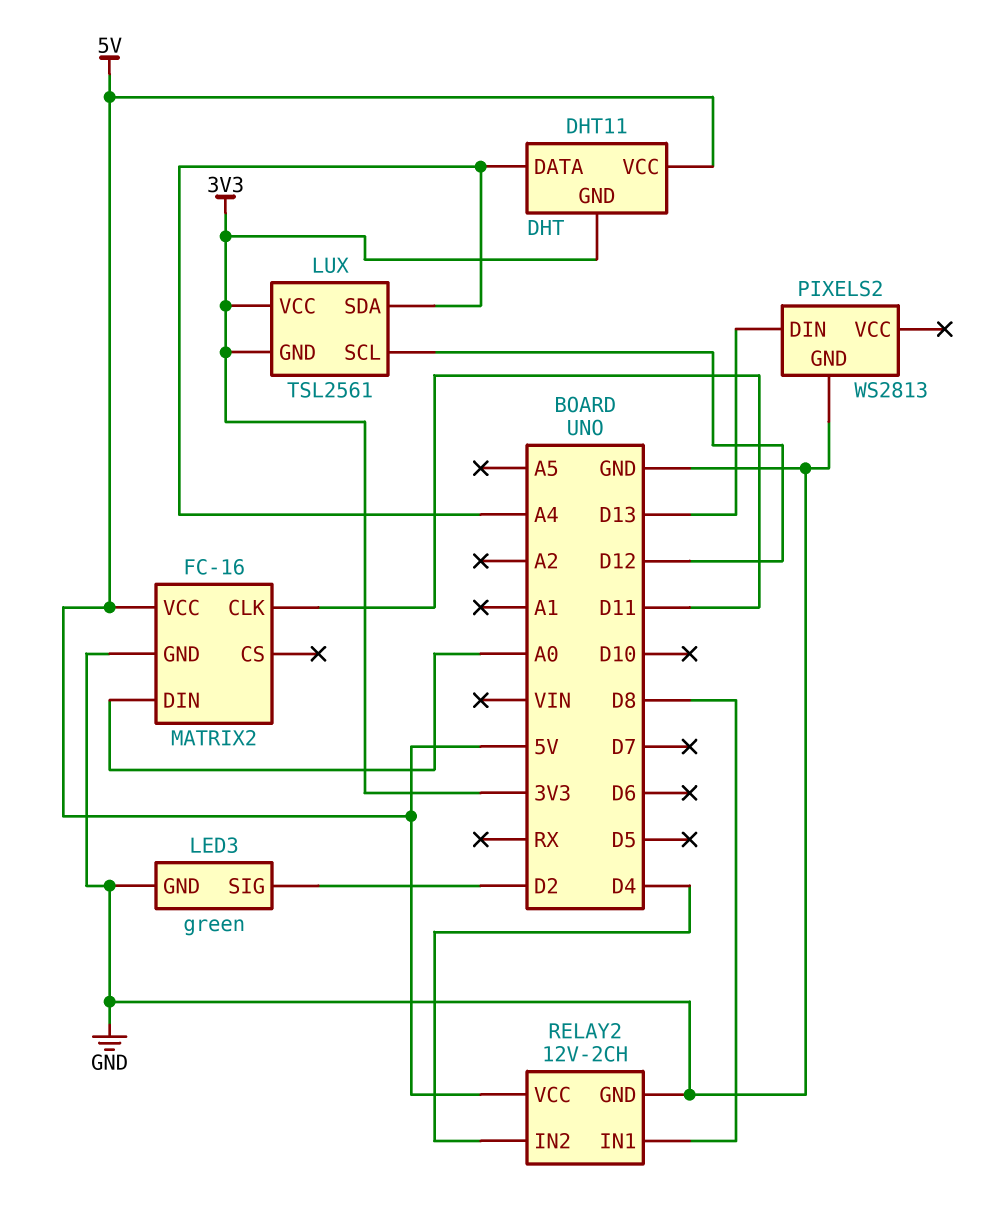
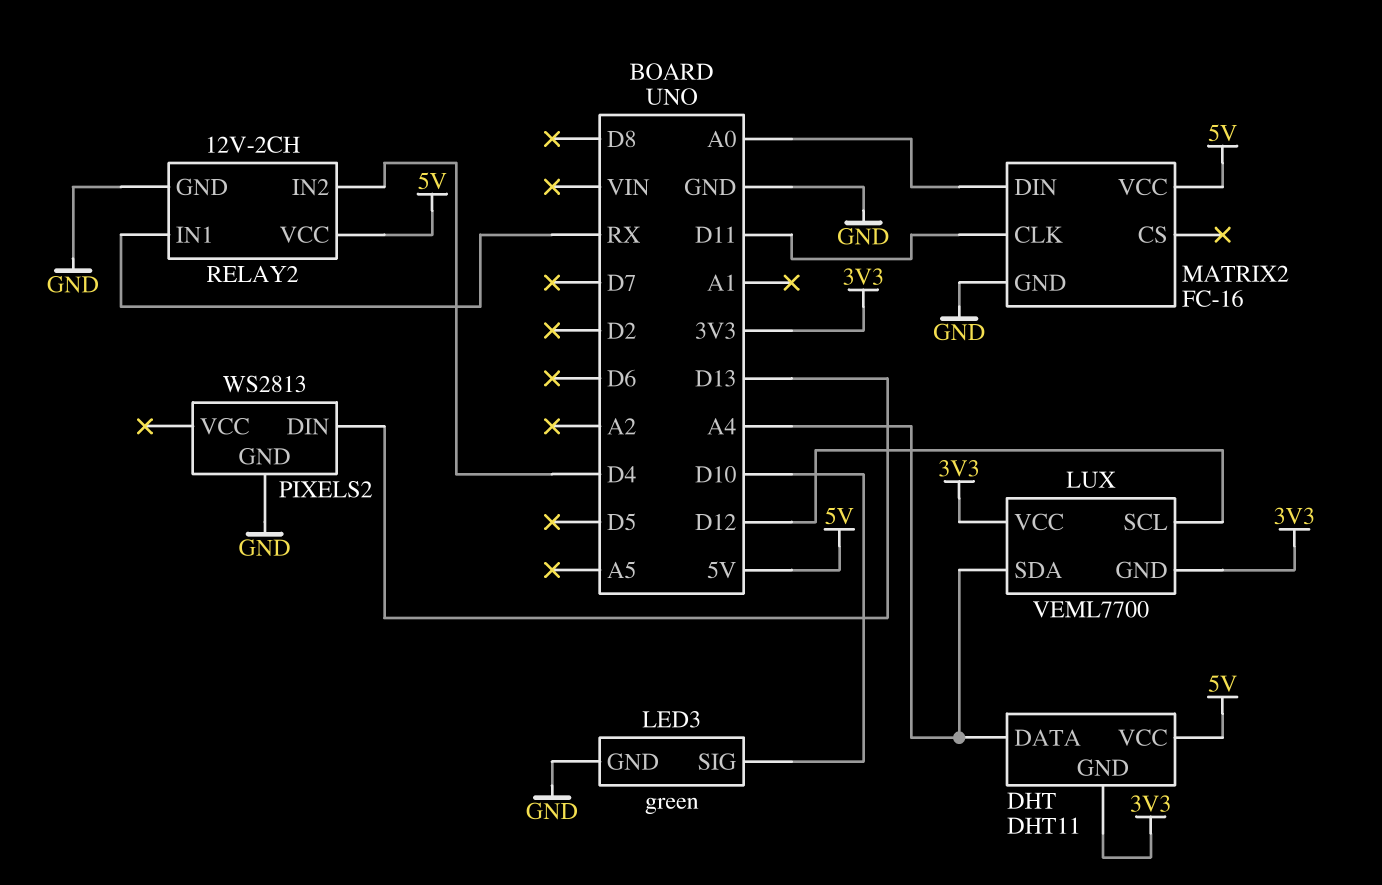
LED3 pin SIG: D2 -> D10
LUX: TSL2561 -> VEML7700
RELAY2 pin IN1: D8 -> RX

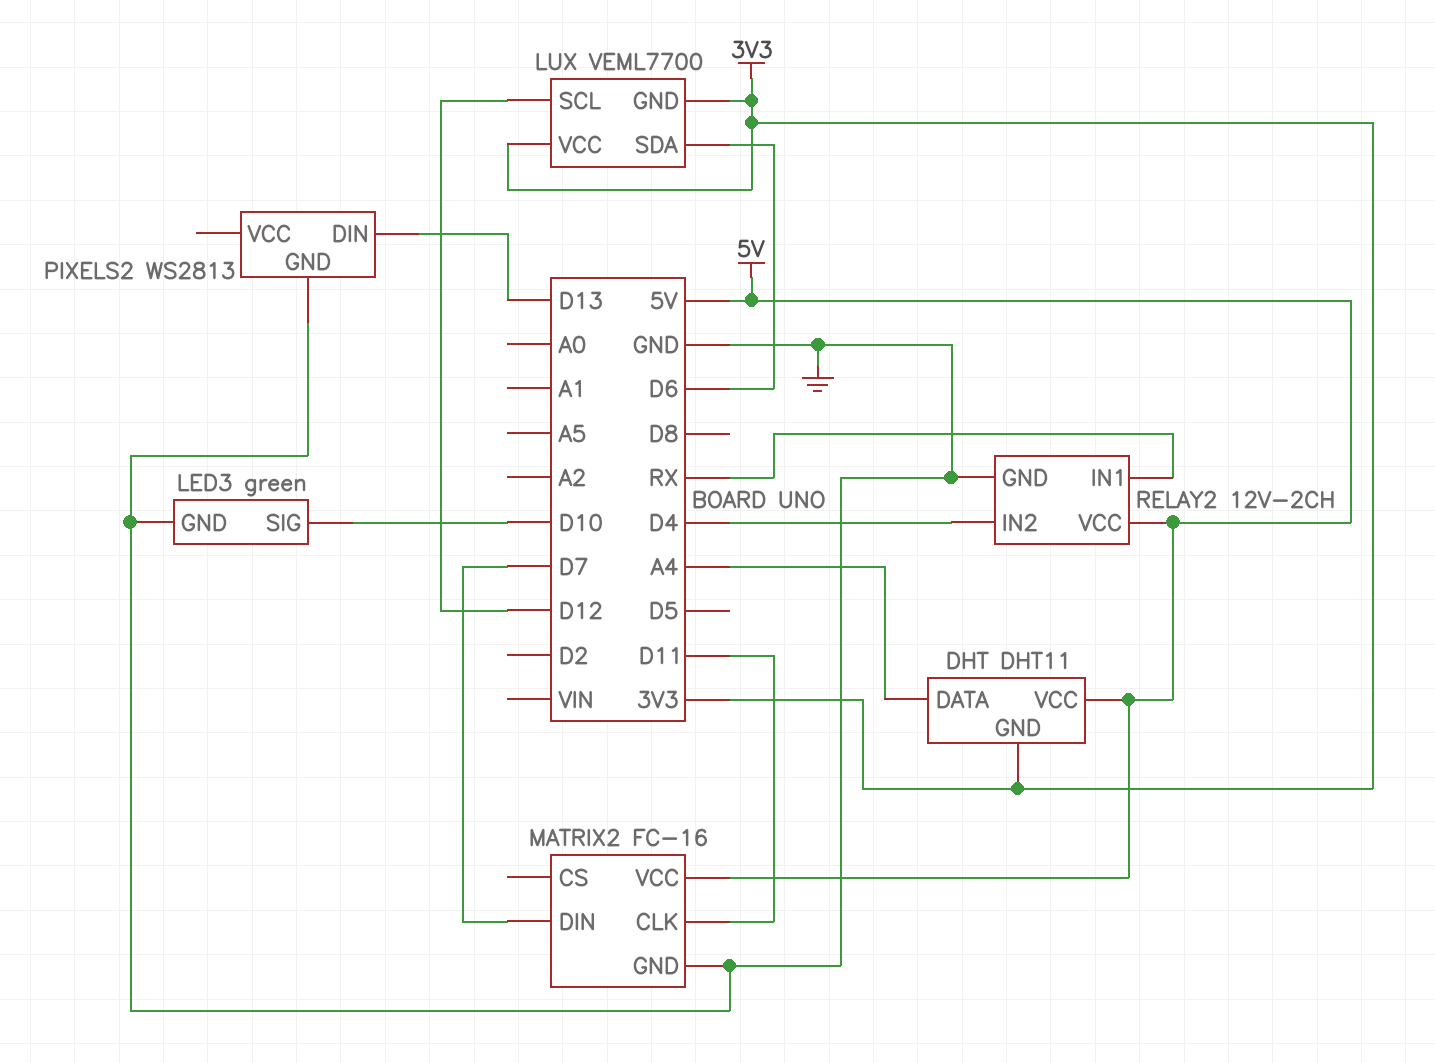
LUX pin SDA: A4 -> D6
MATRIX2 pin DIN: A0 -> D7

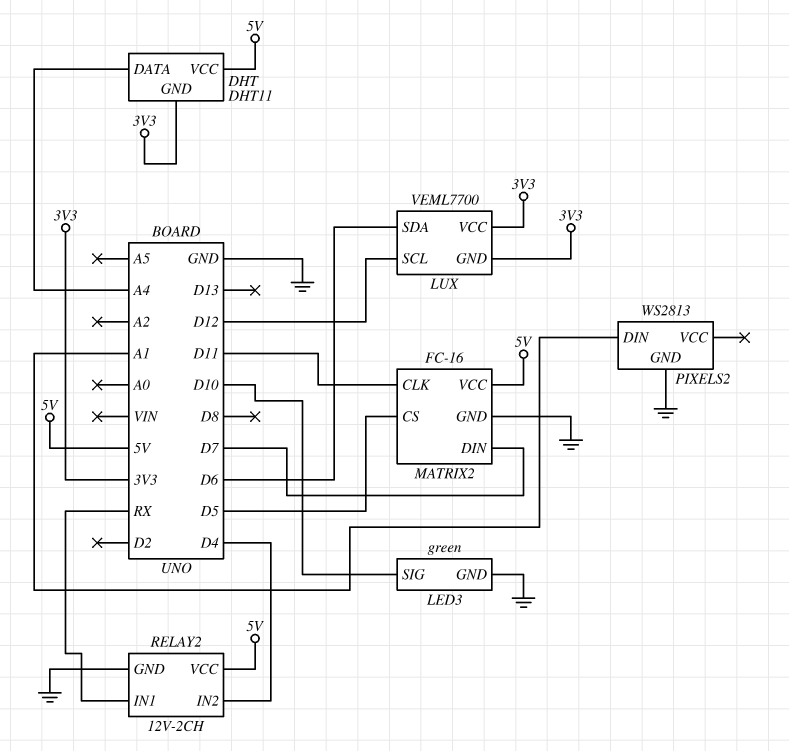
MATRIX2 pin CS: none -> D5
PIXELS2 pin DIN: D13 -> A1

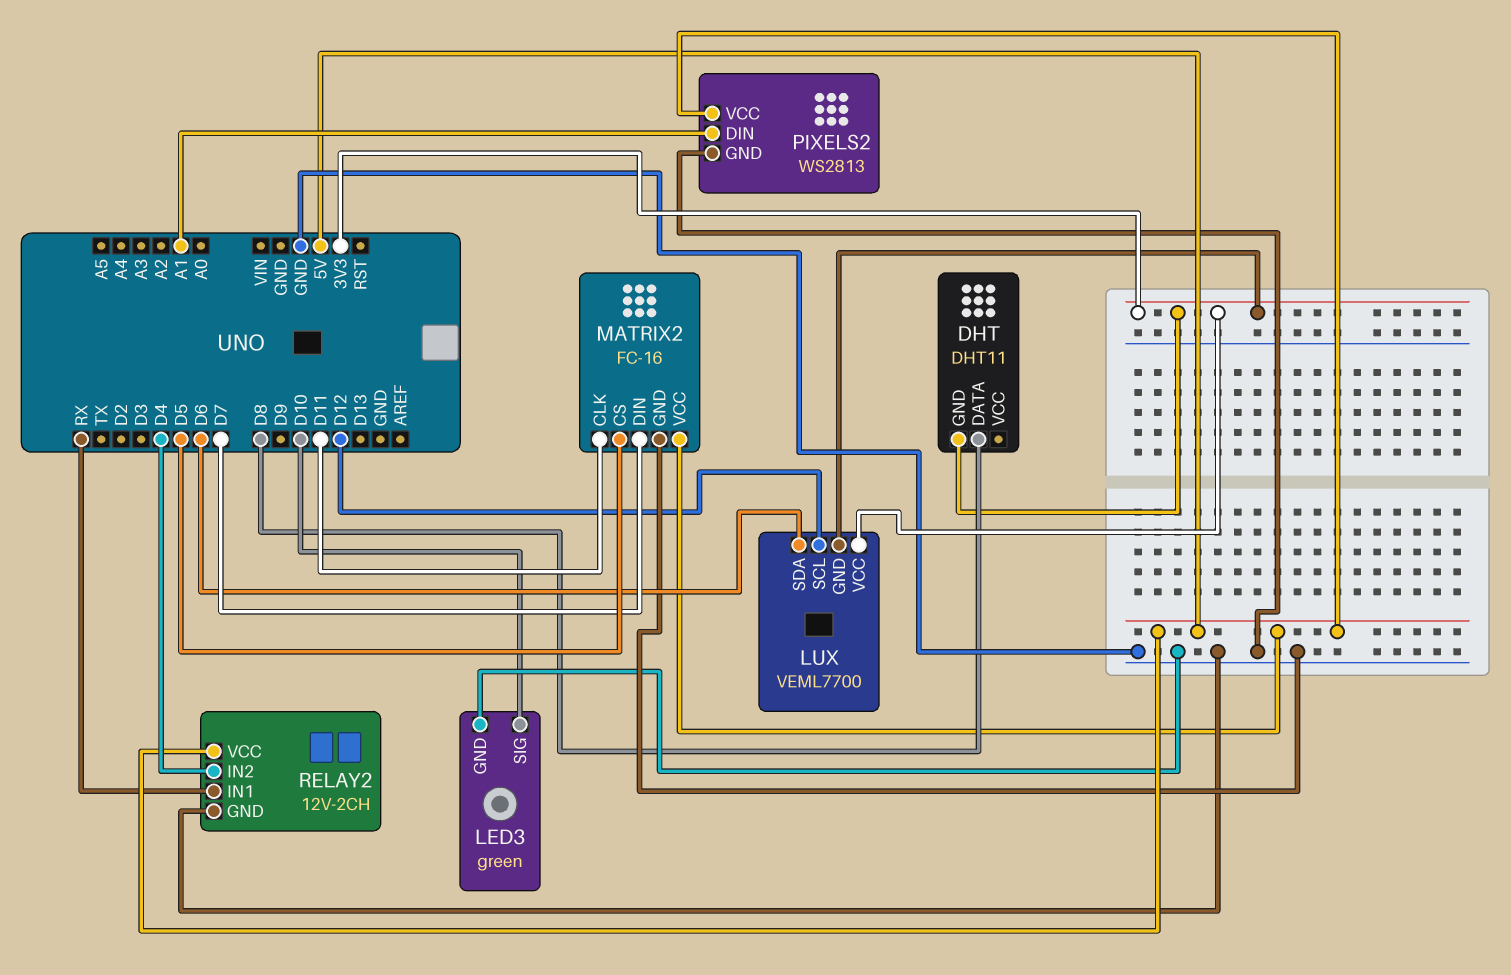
DHT pin DATA: A4 -> D8
DHT pin VCC: 5V -> none
PIXELS2 pin VCC: none -> 5V

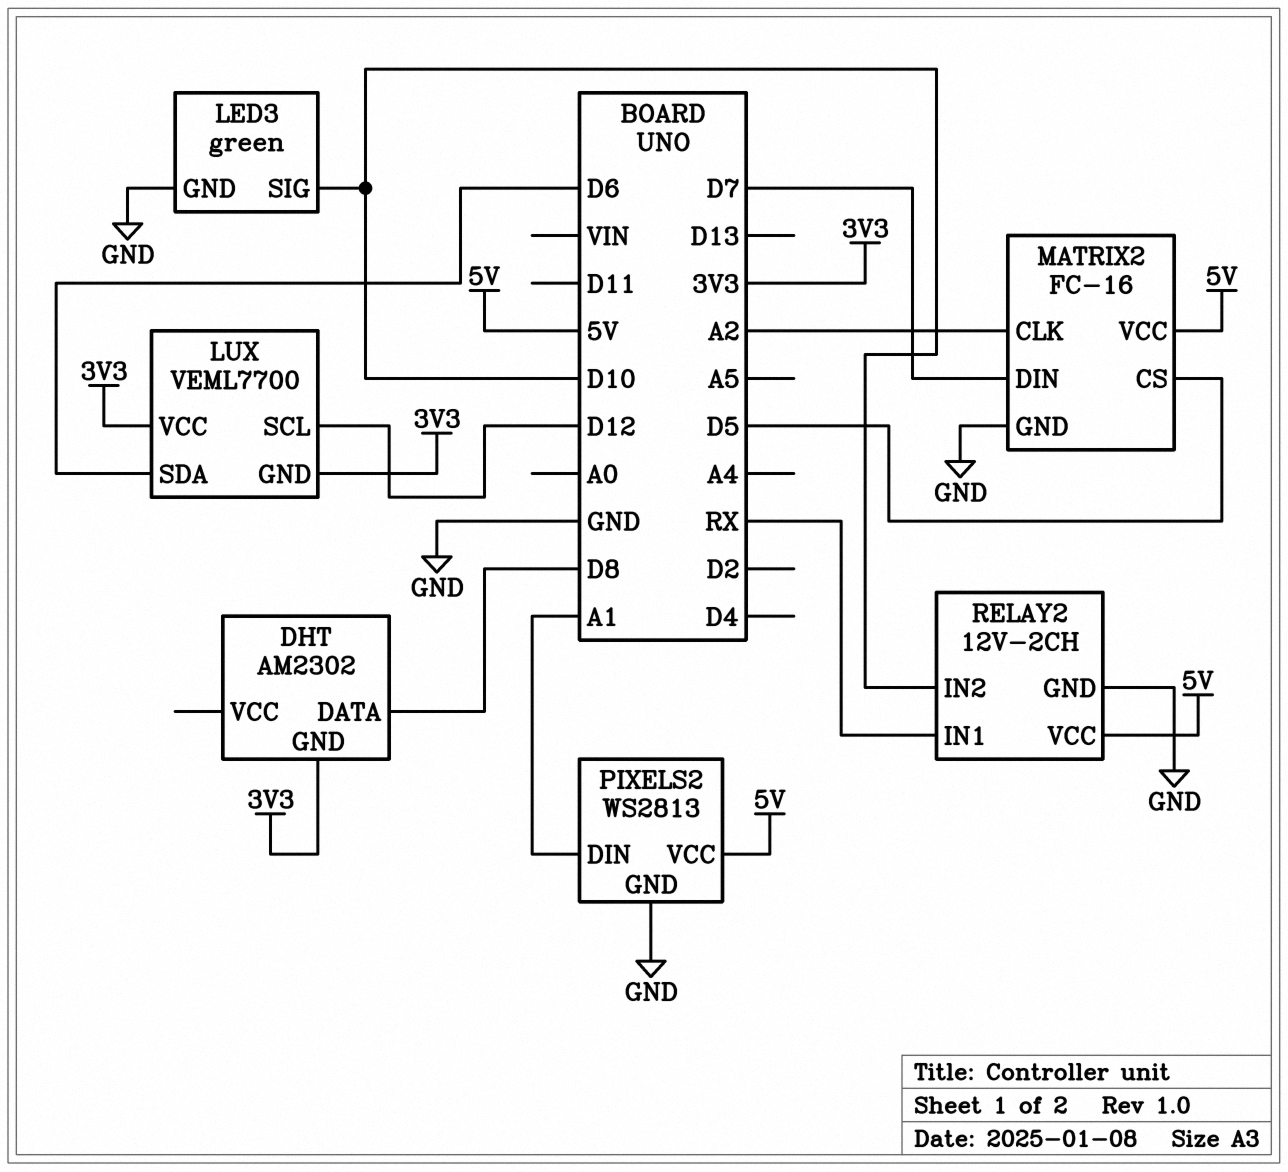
DHT: DHT11 -> AM2302
MATRIX2 pin CLK: D11 -> A2
RELAY2 pin IN2: D4 -> D10

